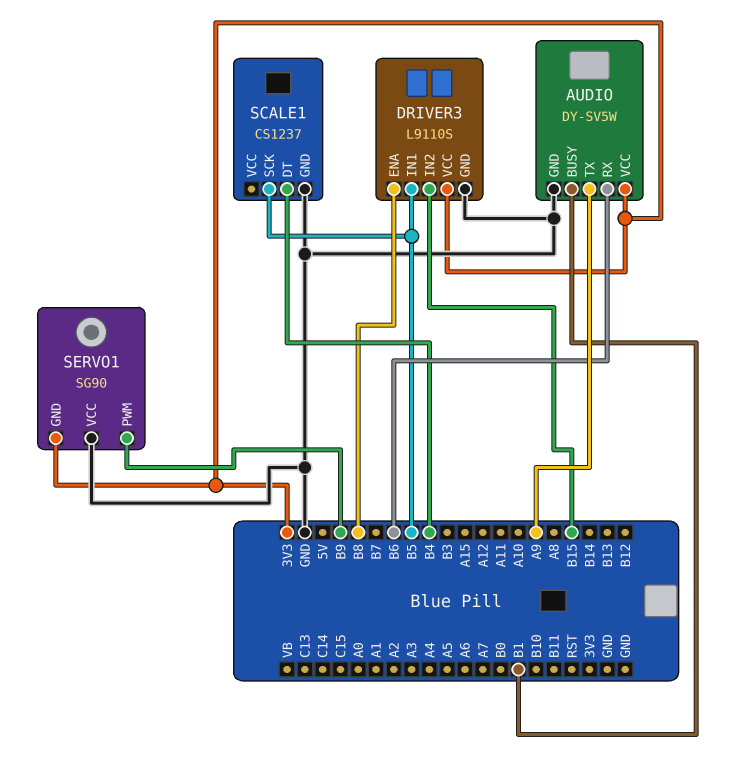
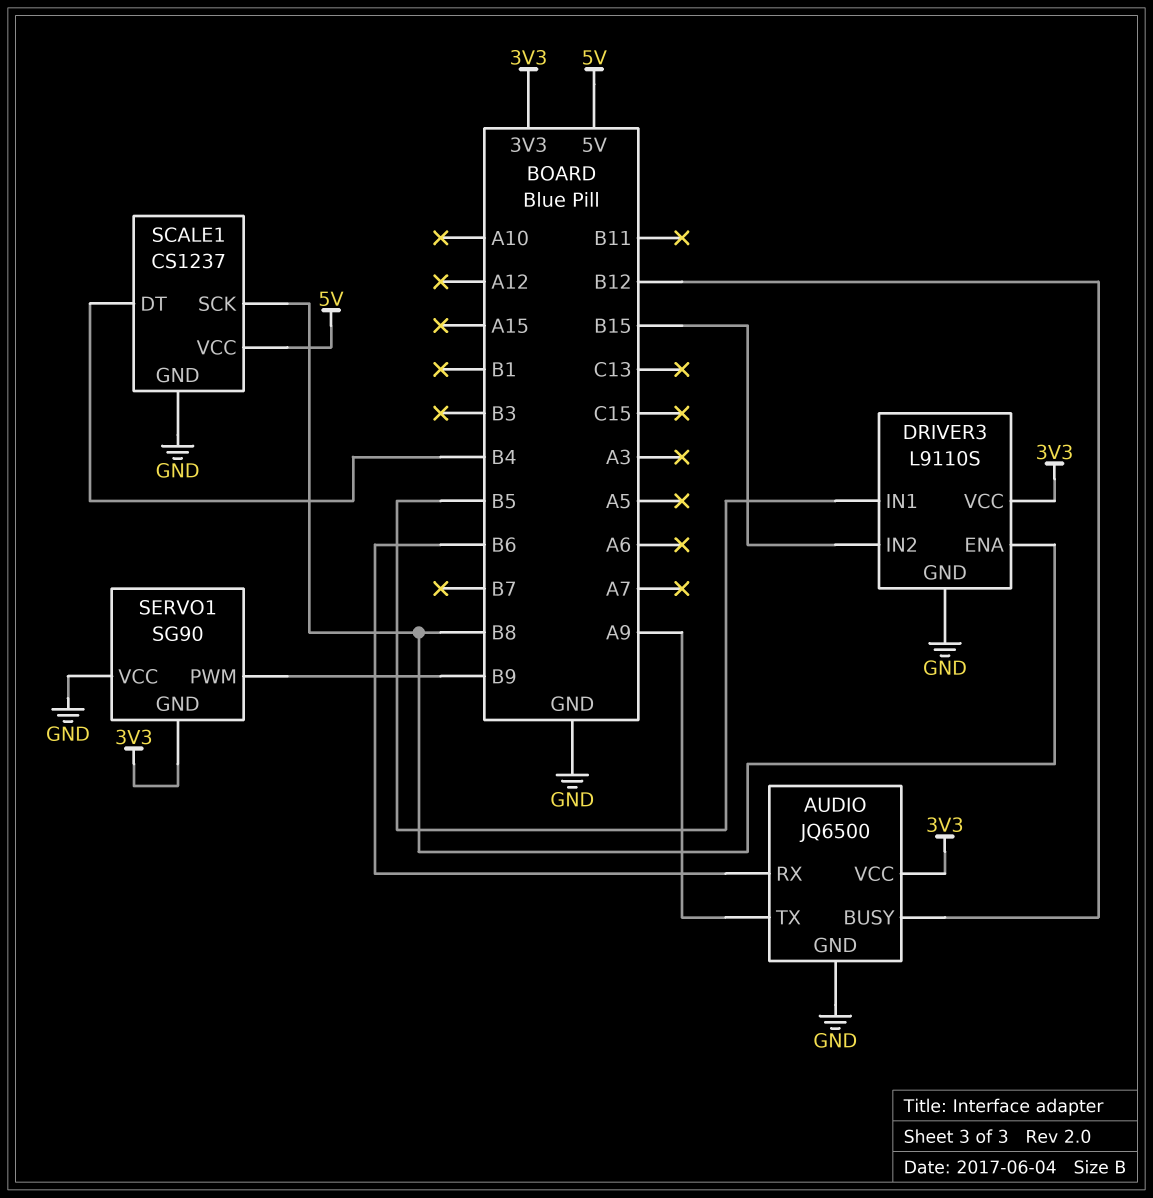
AUDIO: DY-SV5W -> JQ6500
AUDIO pin BUSY: B1 -> B12
SCALE1 pin SCK: B5 -> B8
SCALE1 pin VCC: none -> 5V

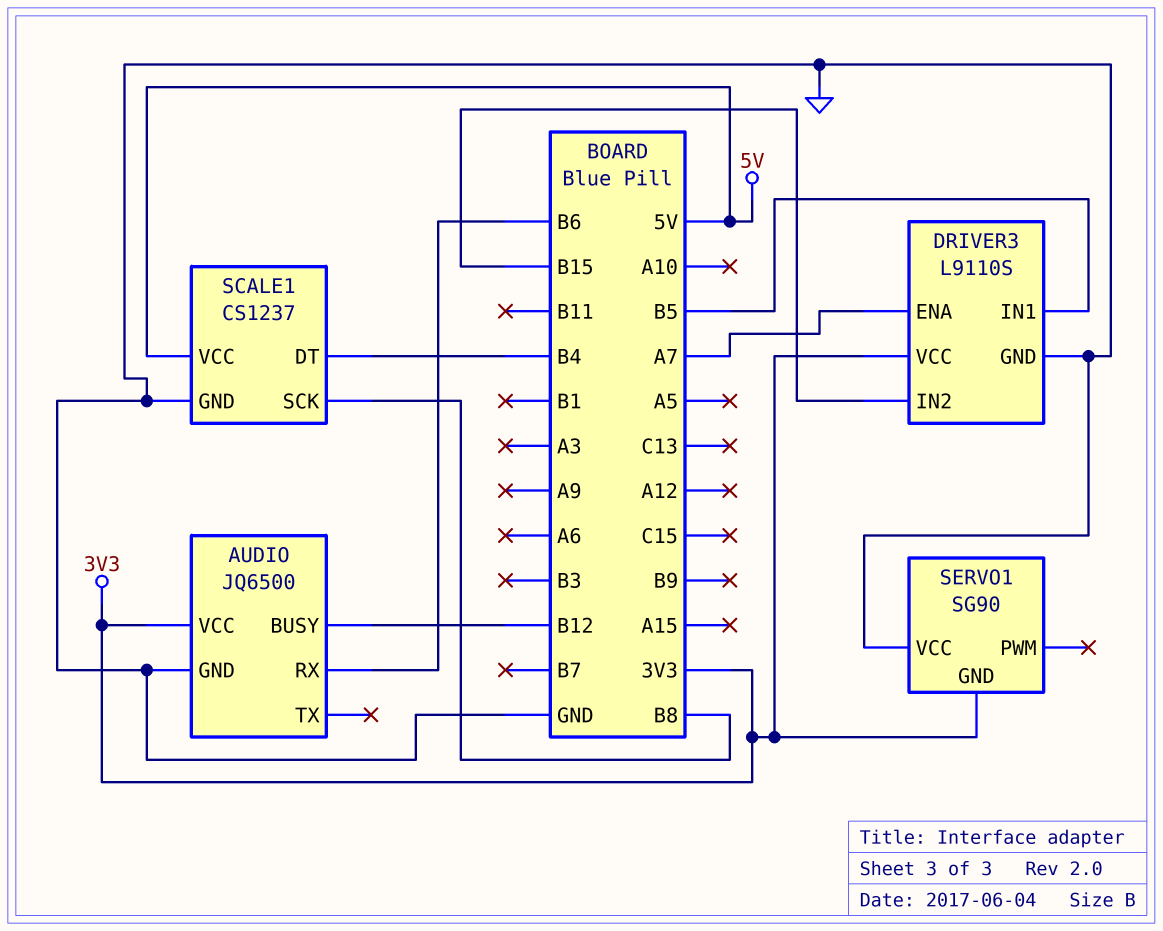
AUDIO pin TX: A9 -> none
DRIVER3 pin ENA: B8 -> A7
SERVO1 pin PWM: B9 -> none

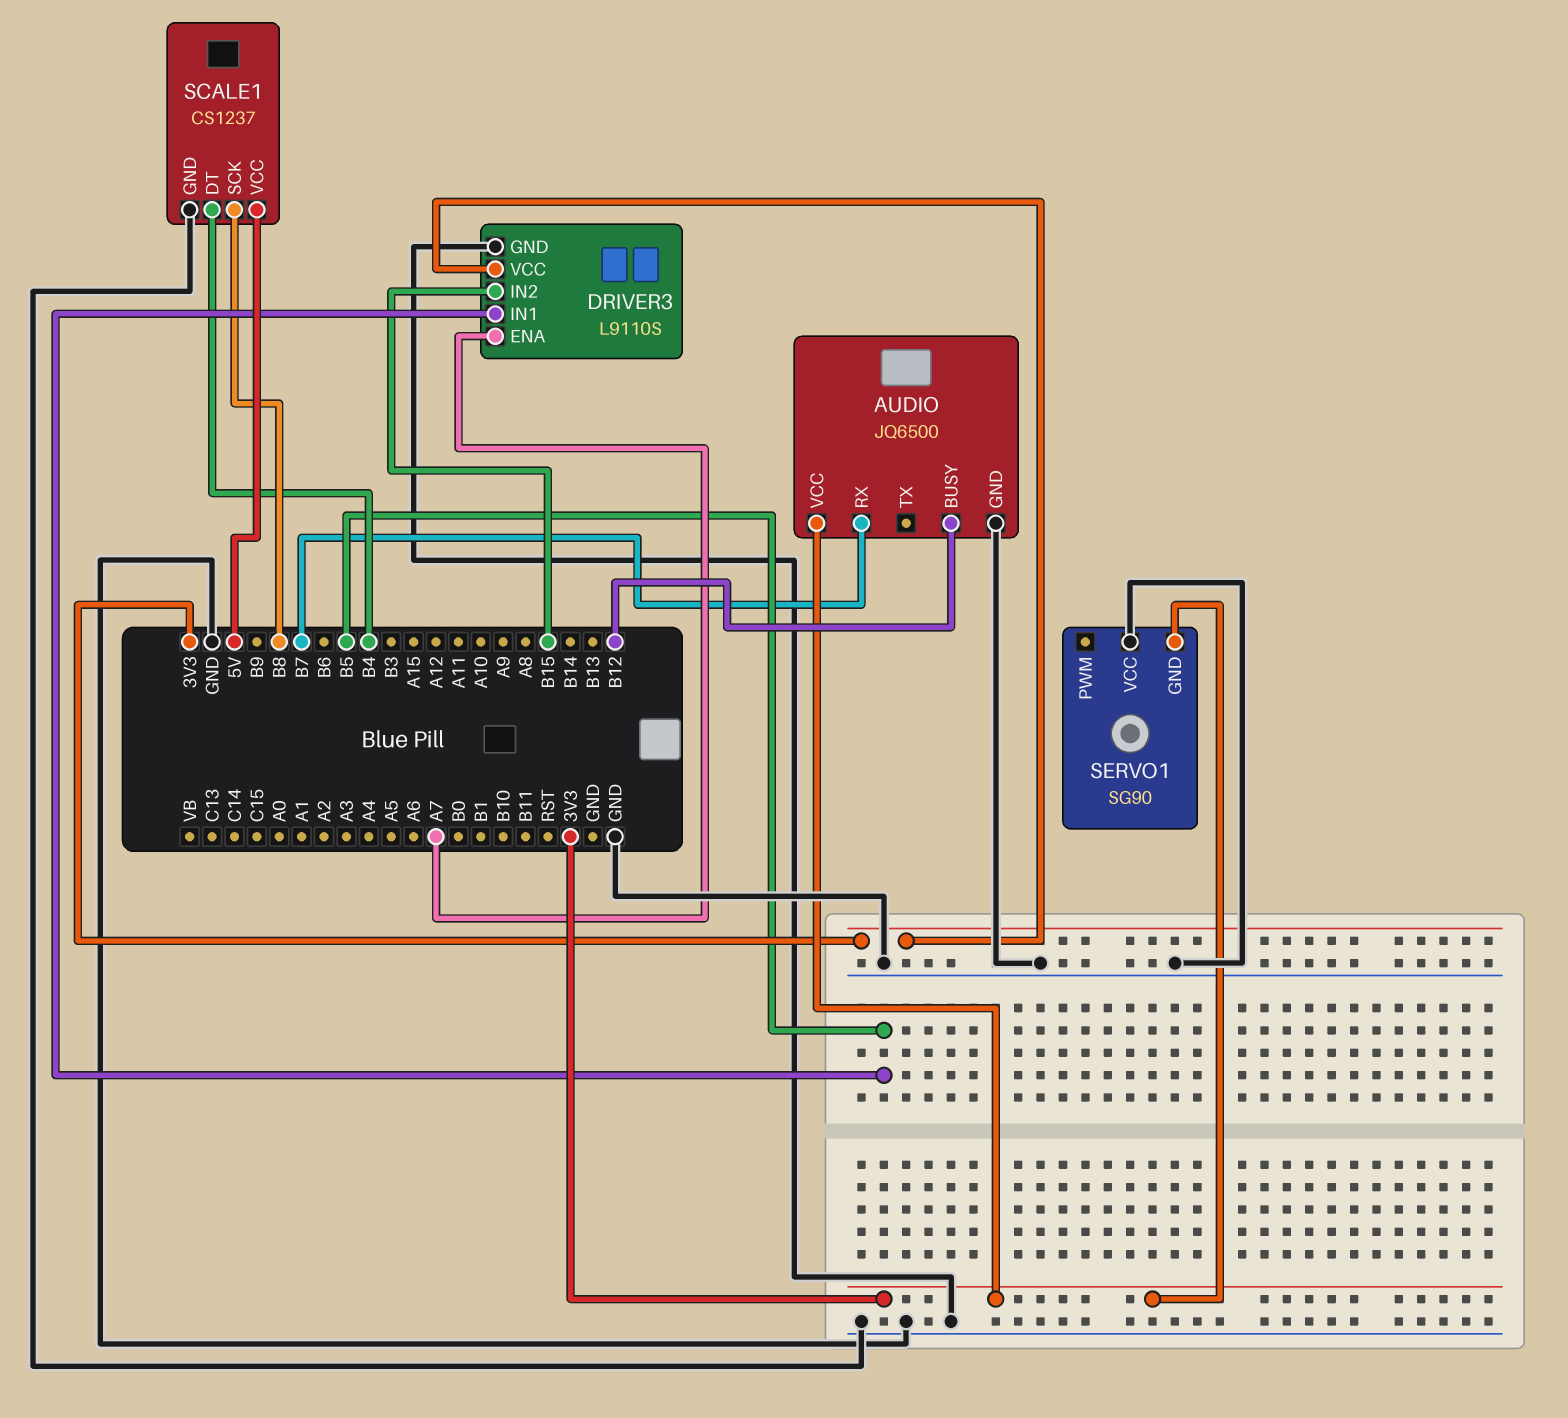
AUDIO pin RX: B6 -> B7

